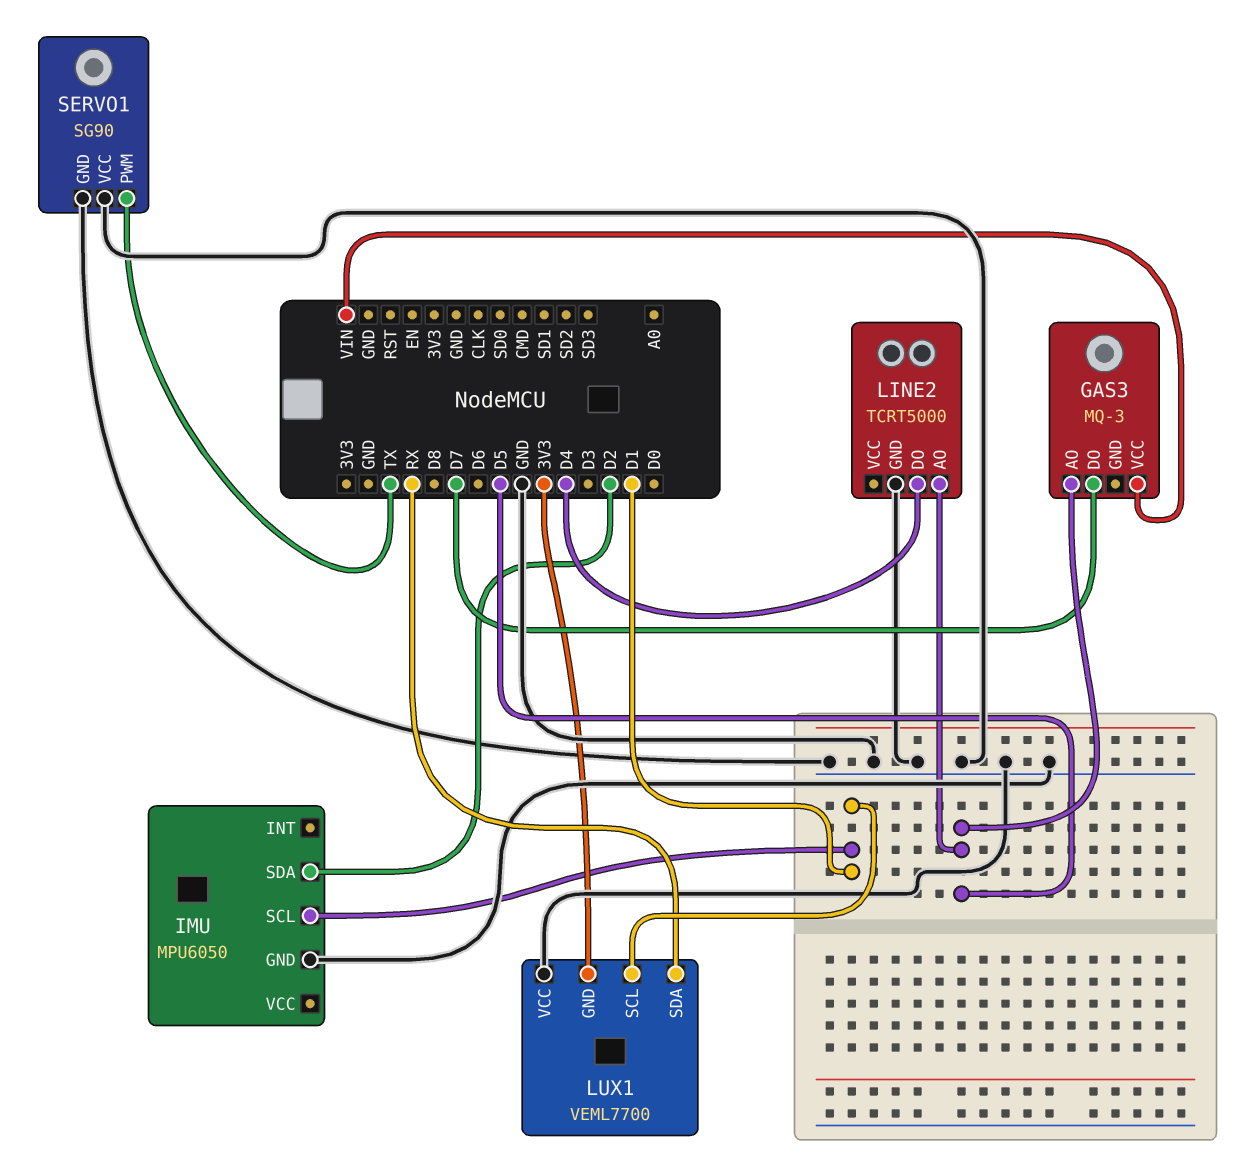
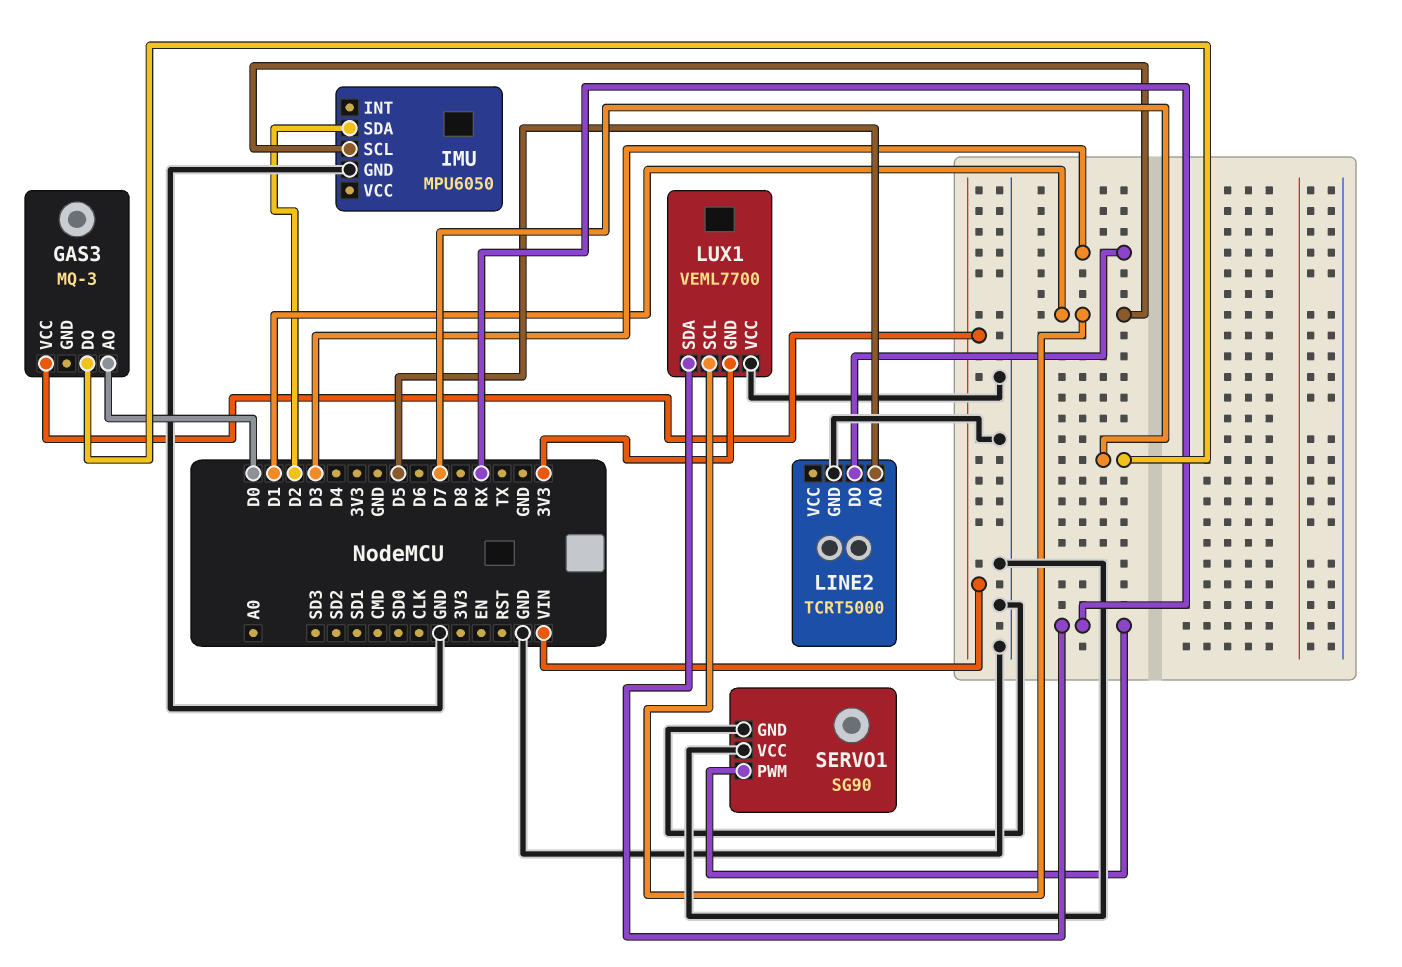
GAS3 pin AO: D5 -> D0
LINE2 pin DO: D4 -> D3
SERVO1 pin PWM: TX -> RX

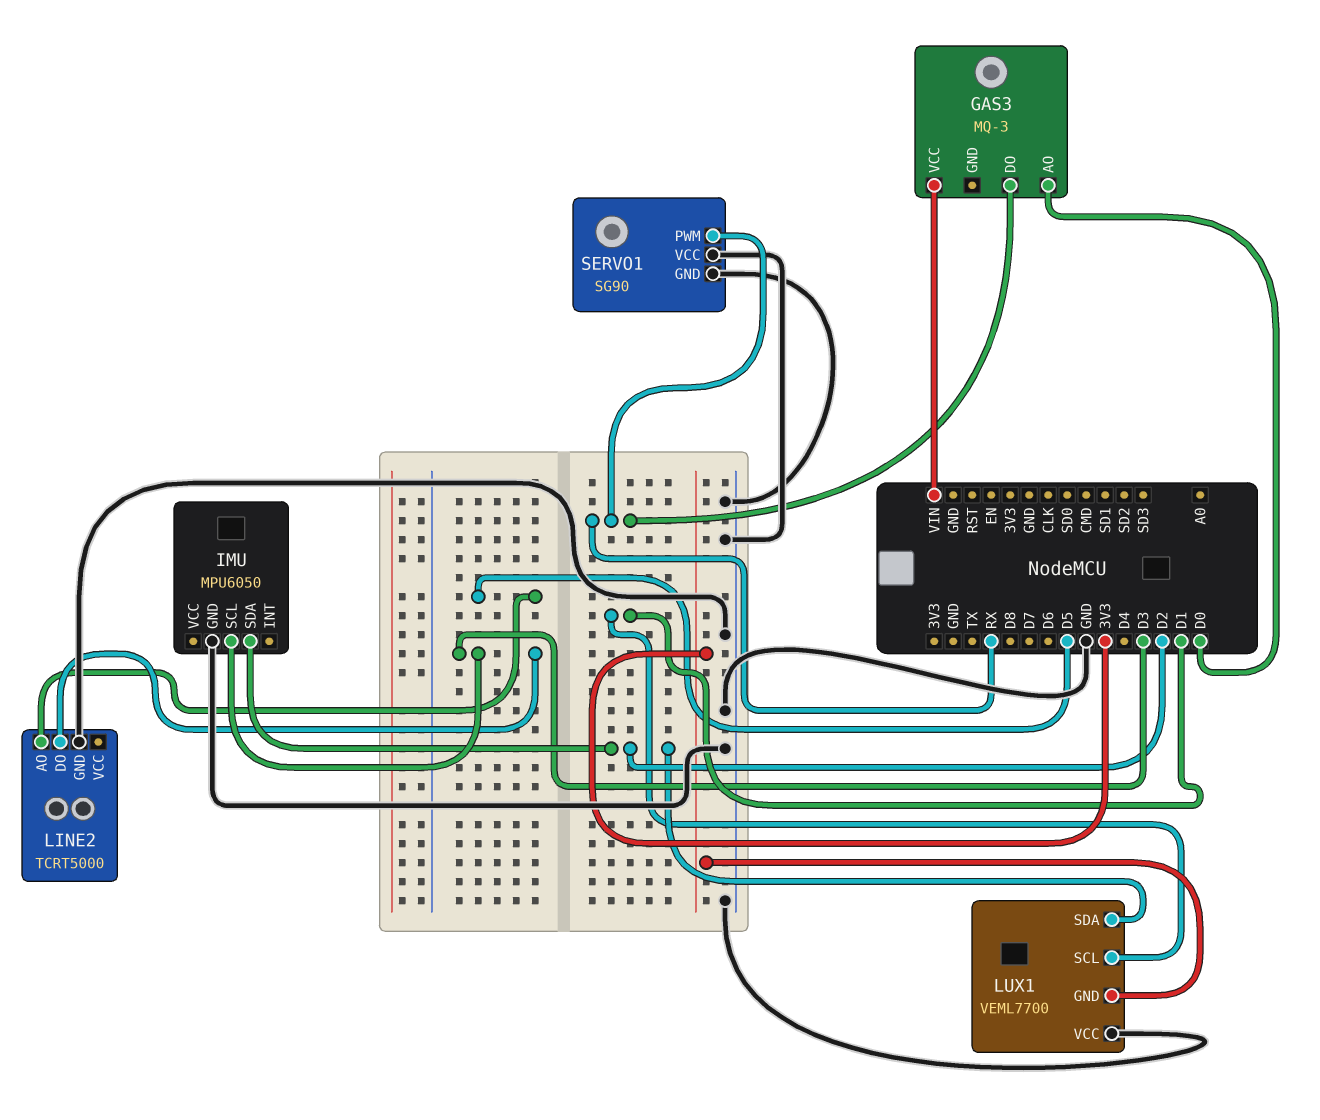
GAS3 pin DO: D7 -> RX
IMU pin SCL: D1 -> D3
LUX1 pin SDA: RX -> D2

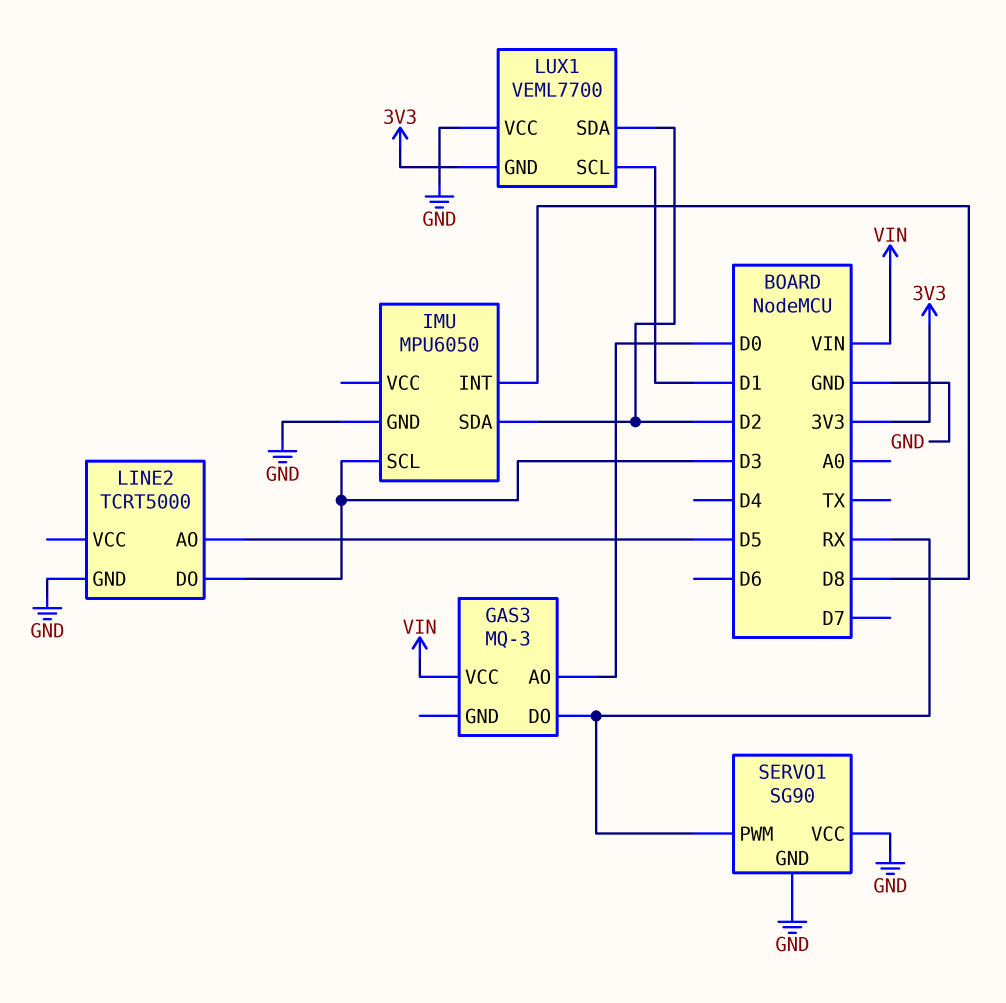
IMU pin INT: none -> D8

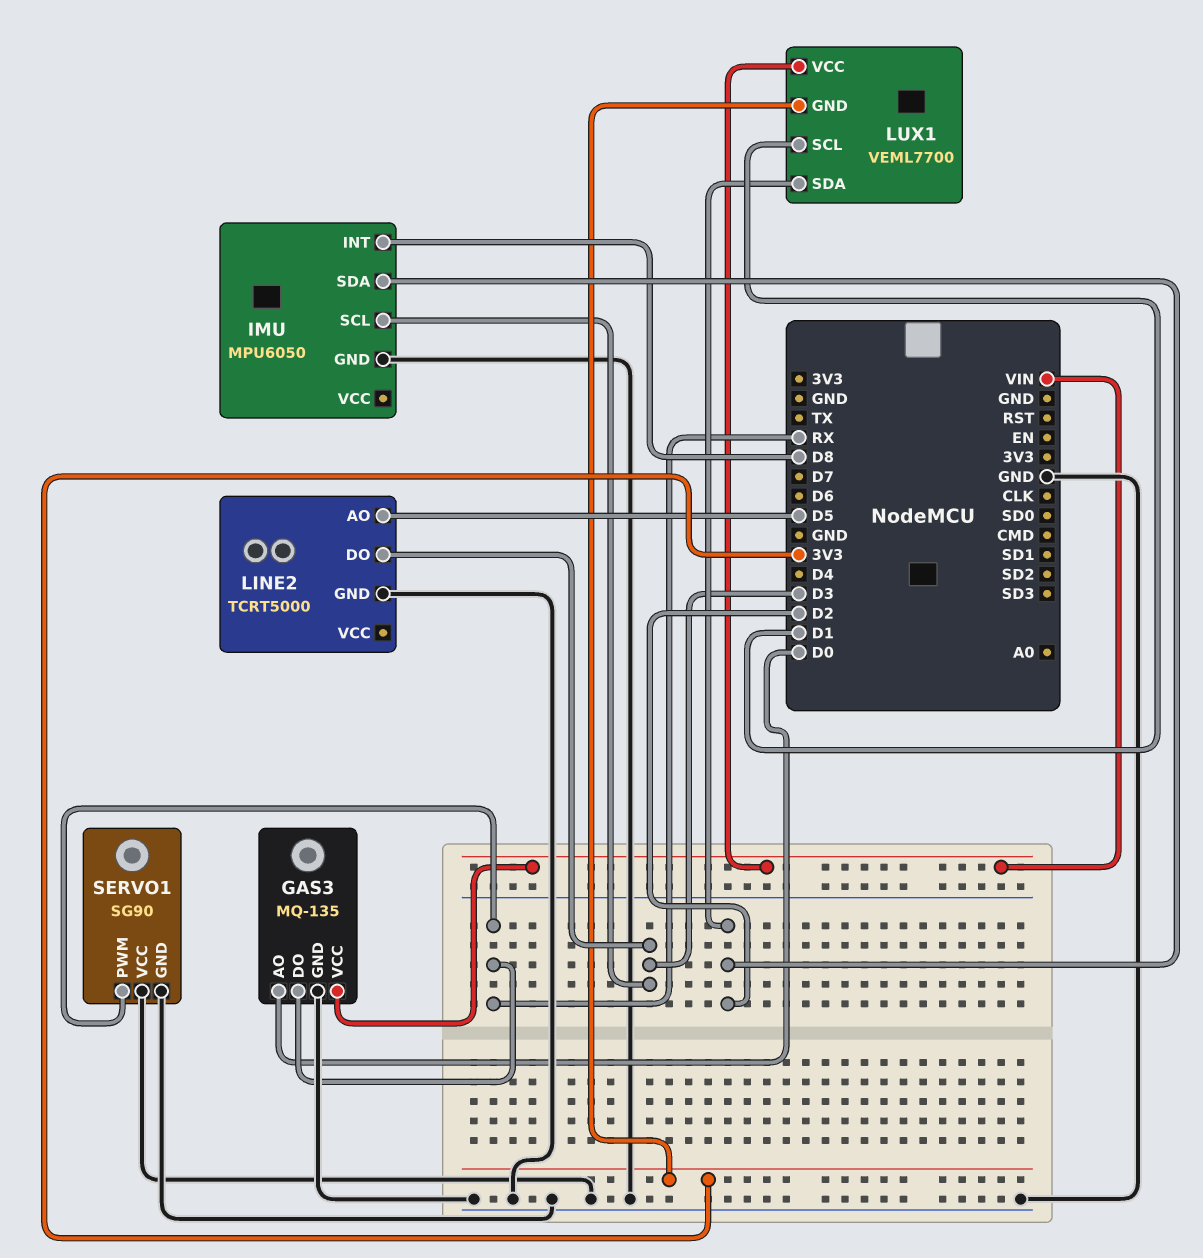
GAS3: MQ-3 -> MQ-135
GAS3 pin GND: none -> GND
LUX1 pin VCC: GND -> VIN

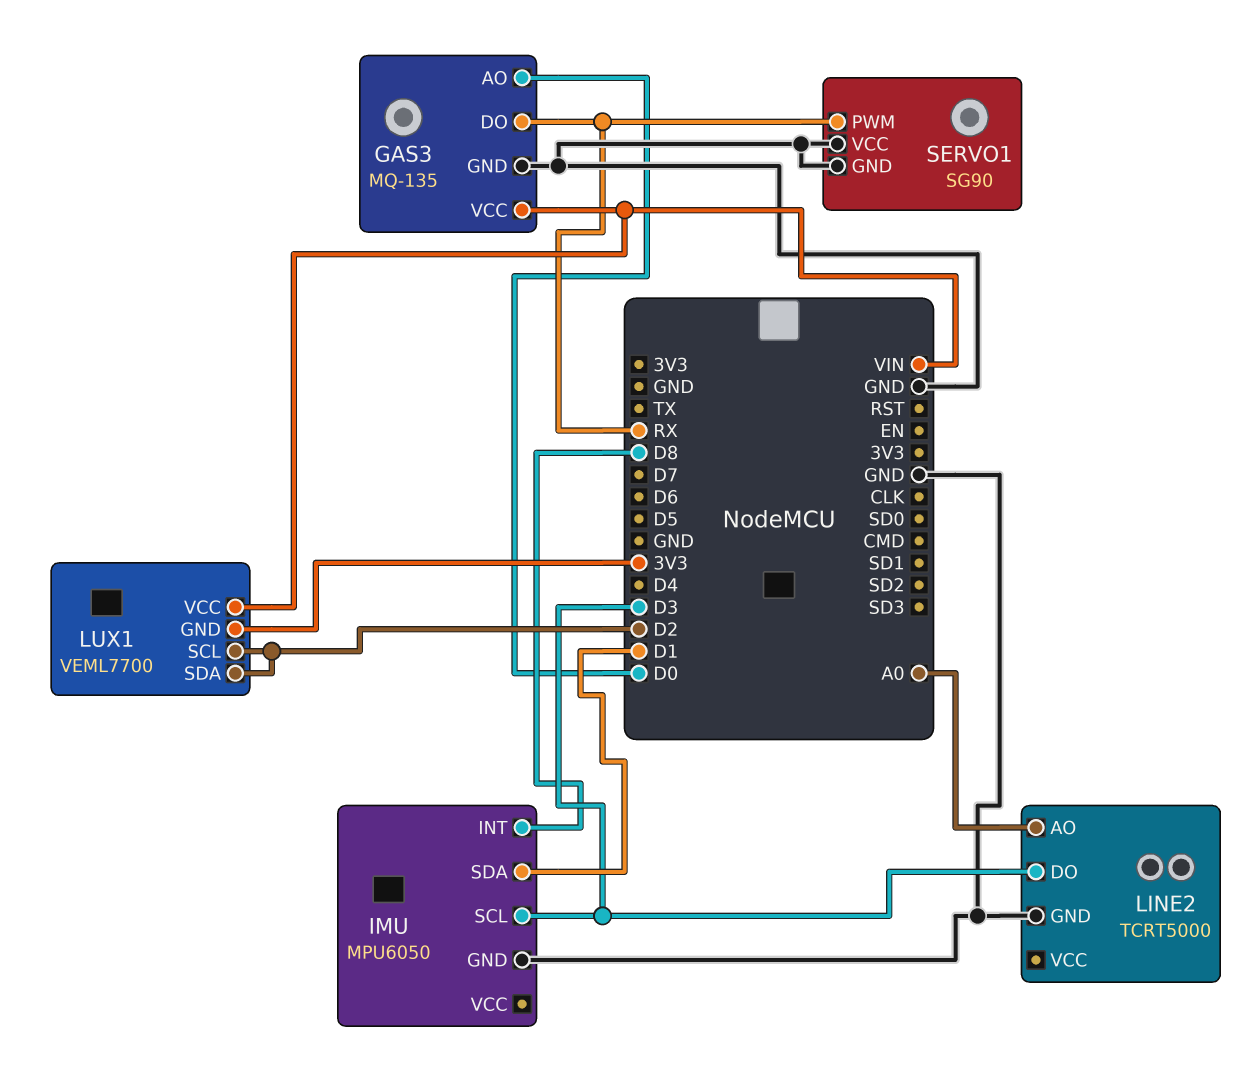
IMU pin SDA: D2 -> D1
LINE2 pin AO: D5 -> A0
LUX1 pin SCL: D1 -> D2

